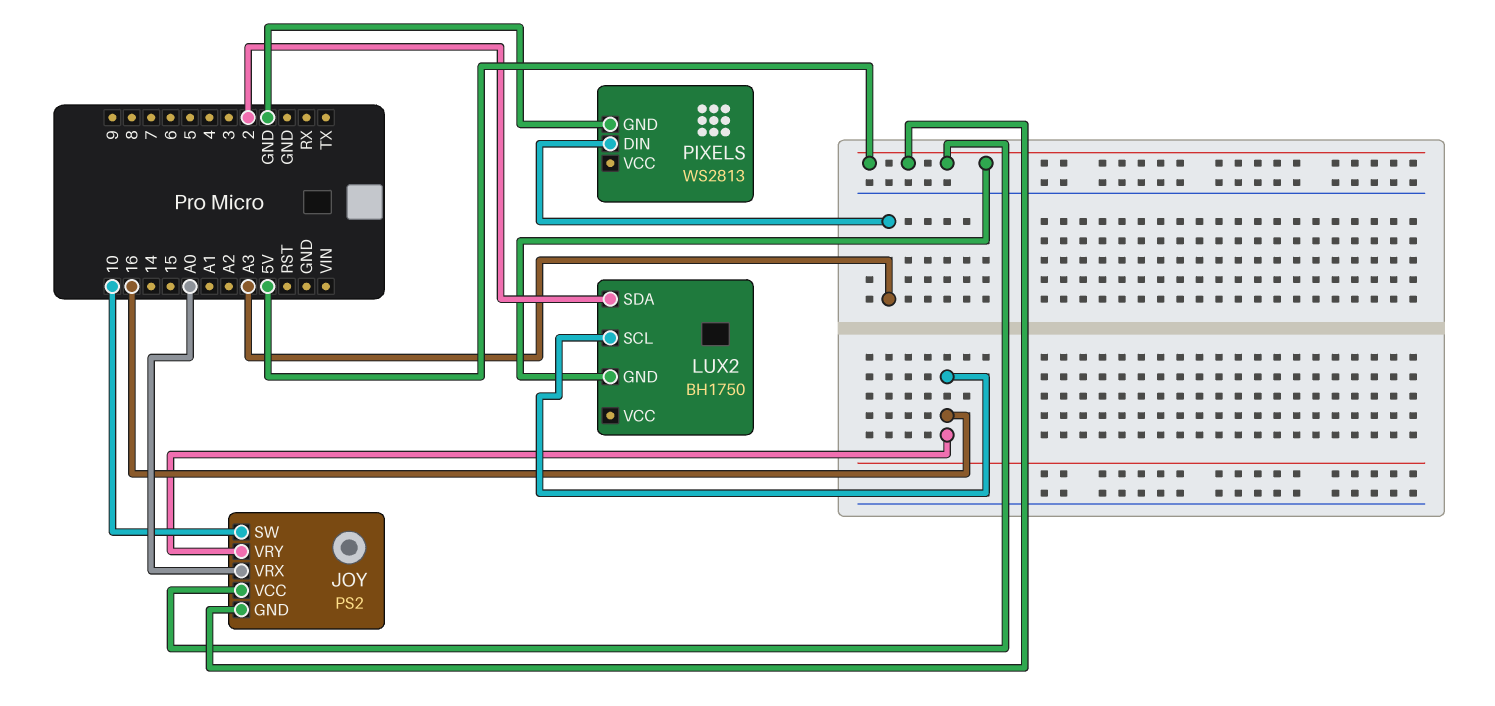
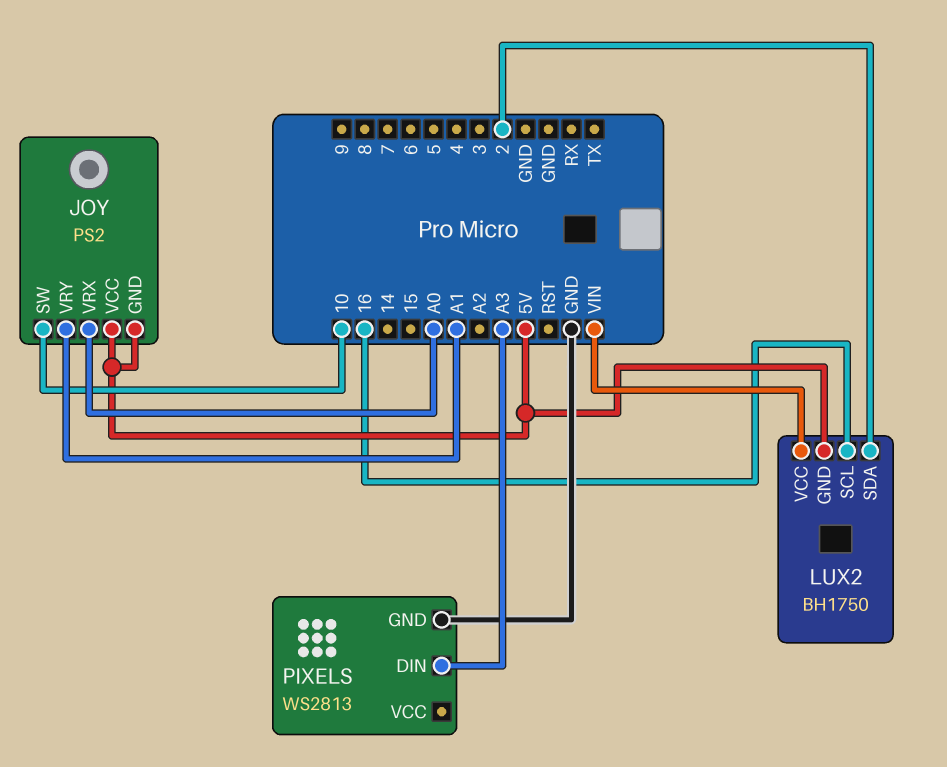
JOY pin VRY: 16 -> A1
LUX2 pin VCC: none -> VIN

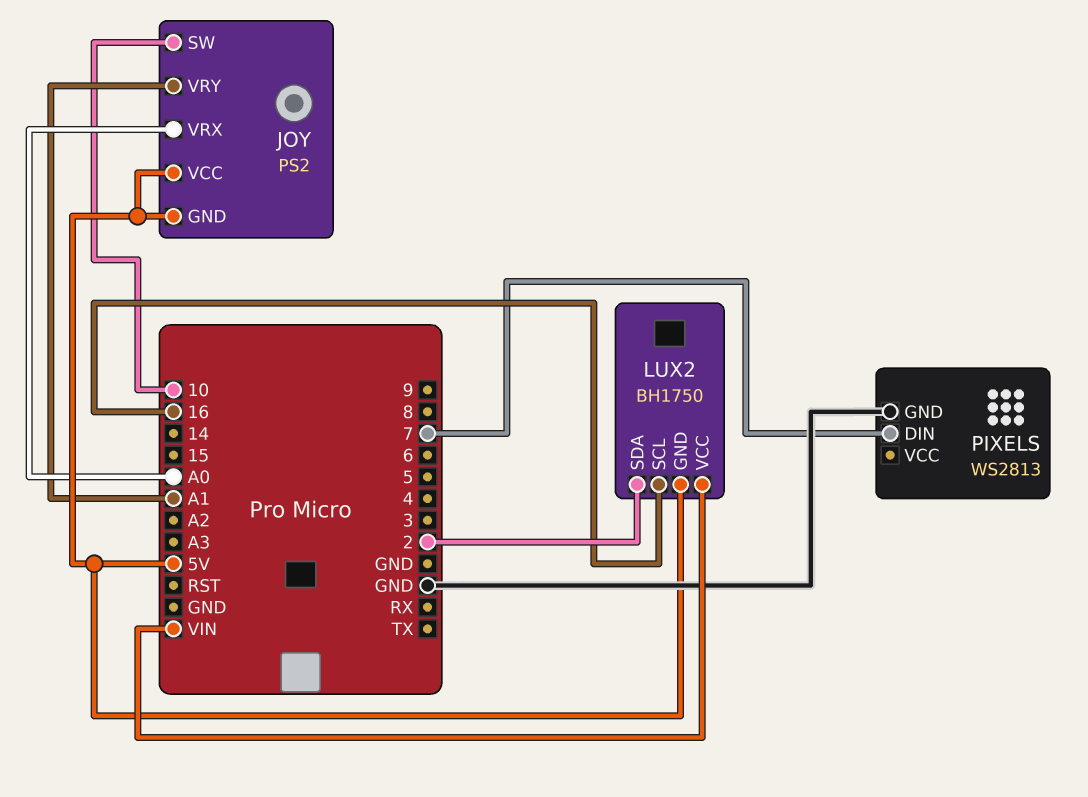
PIXELS pin DIN: A3 -> 7

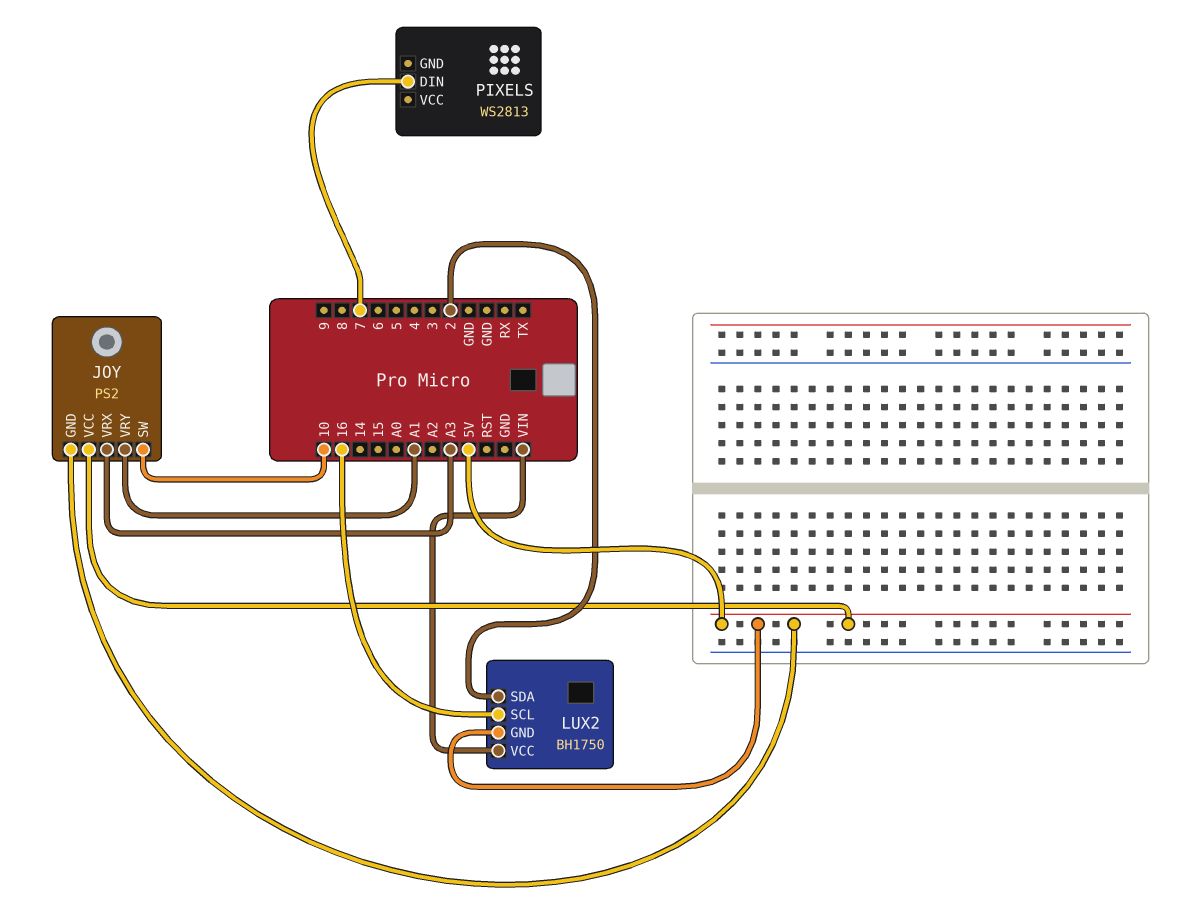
JOY pin VRX: A0 -> A3
PIXELS pin GND: GND -> none

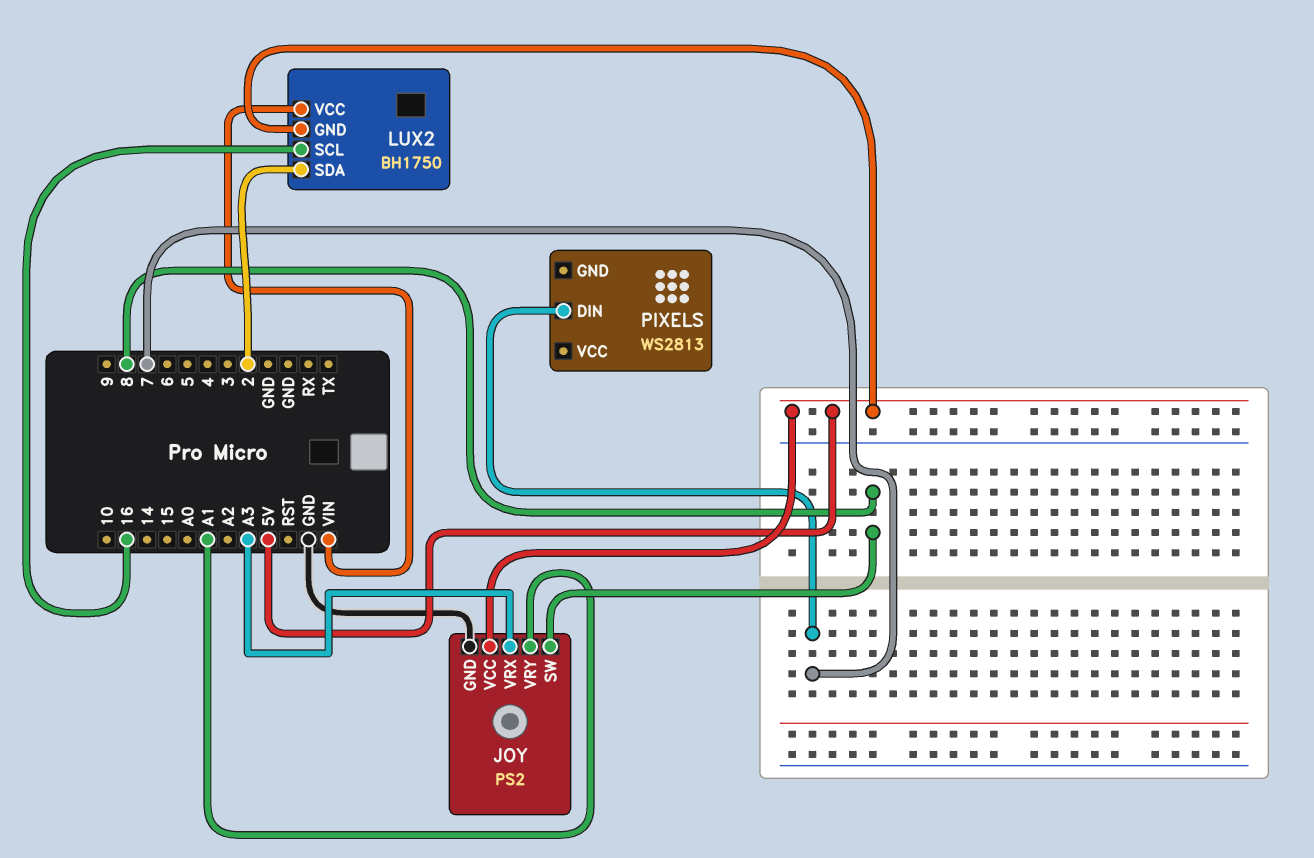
JOY pin GND: 5V -> GND
JOY pin SW: 10 -> 8

